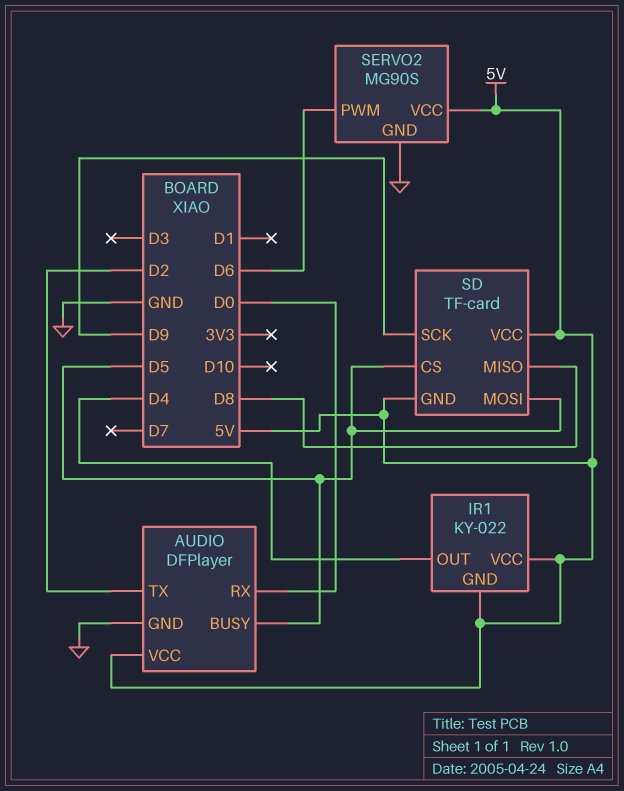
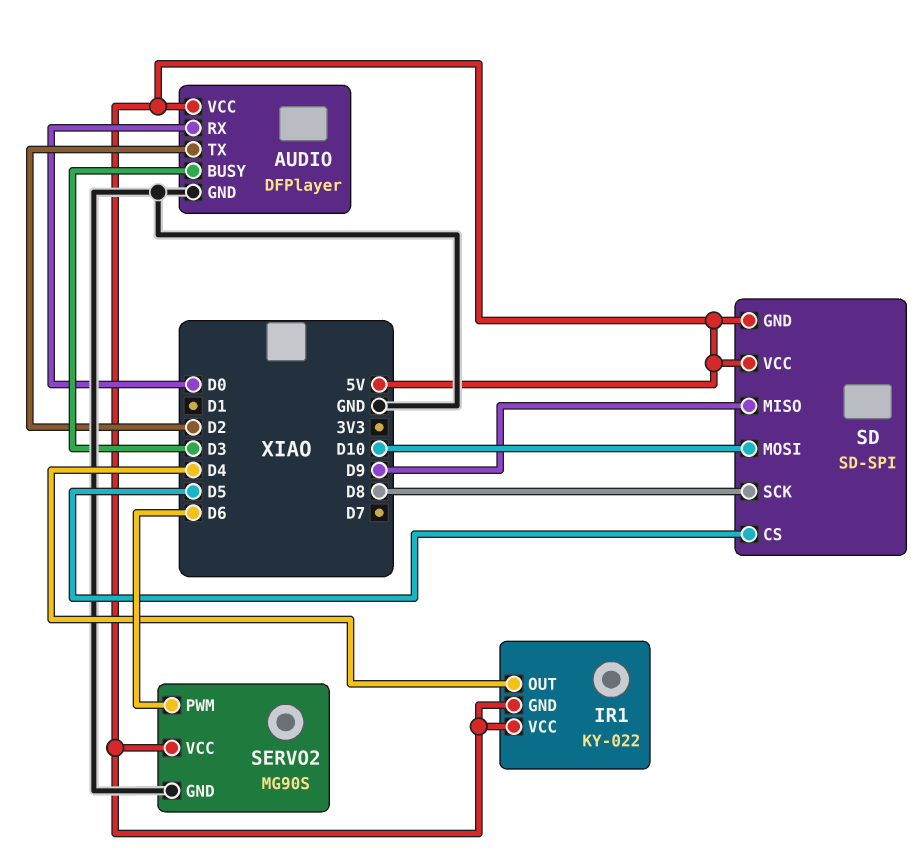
AUDIO pin BUSY: D5 -> D3
SD: TF-card -> SD-SPI
SD pin MISO: D8 -> D9
SD pin MOSI: D5 -> D10
SD pin SCK: D9 -> D8

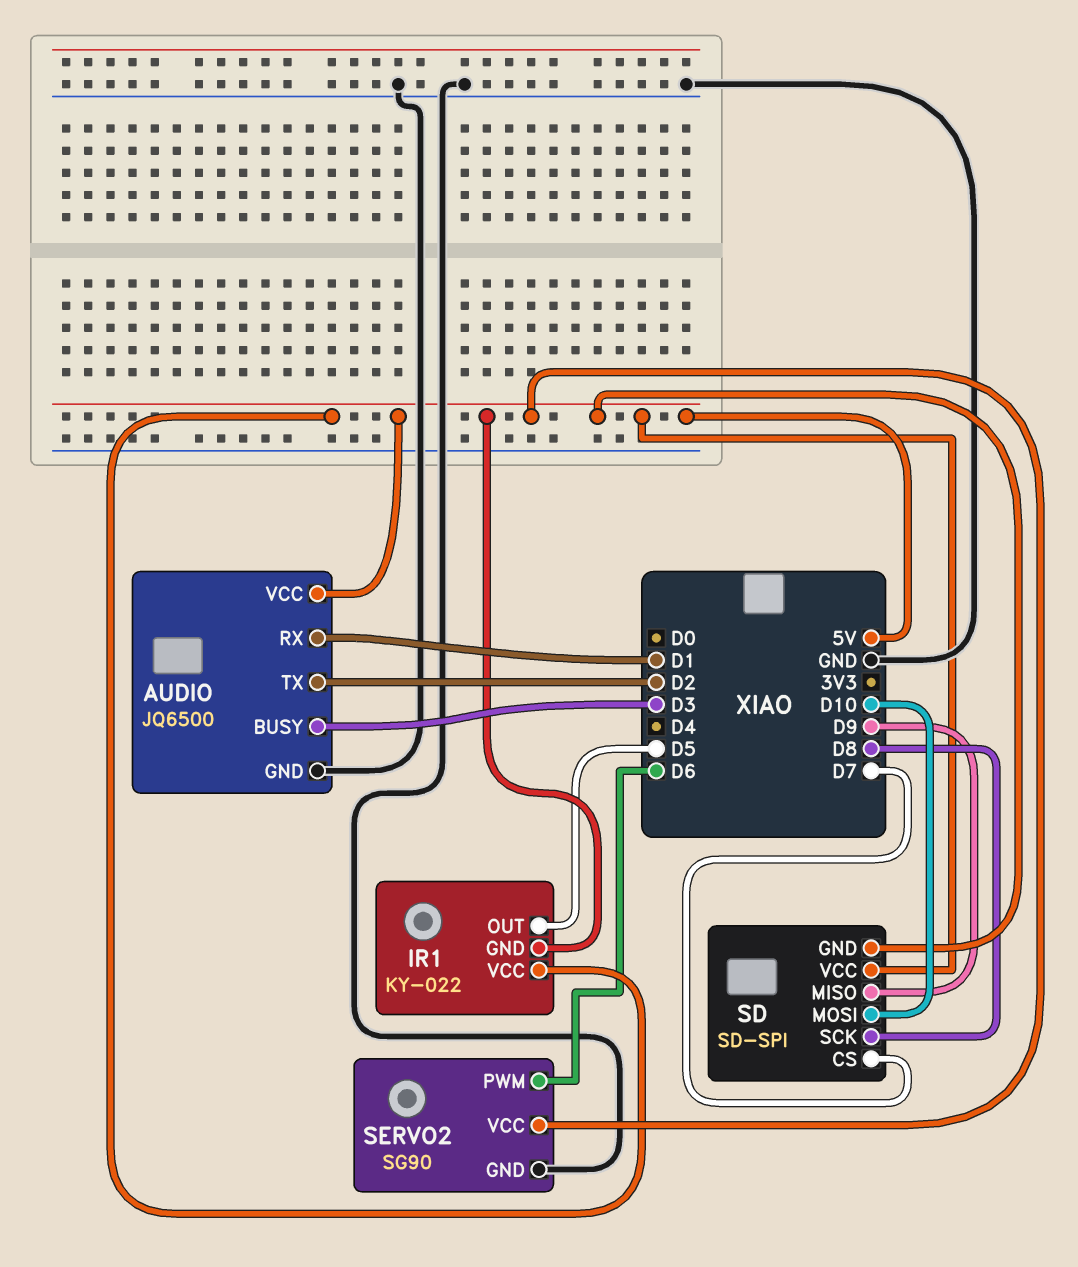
AUDIO: DFPlayer -> JQ6500
AUDIO pin RX: D0 -> D1
IR1 pin OUT: D4 -> D5
SD pin CS: D5 -> D7
SERVO2: MG90S -> SG90

